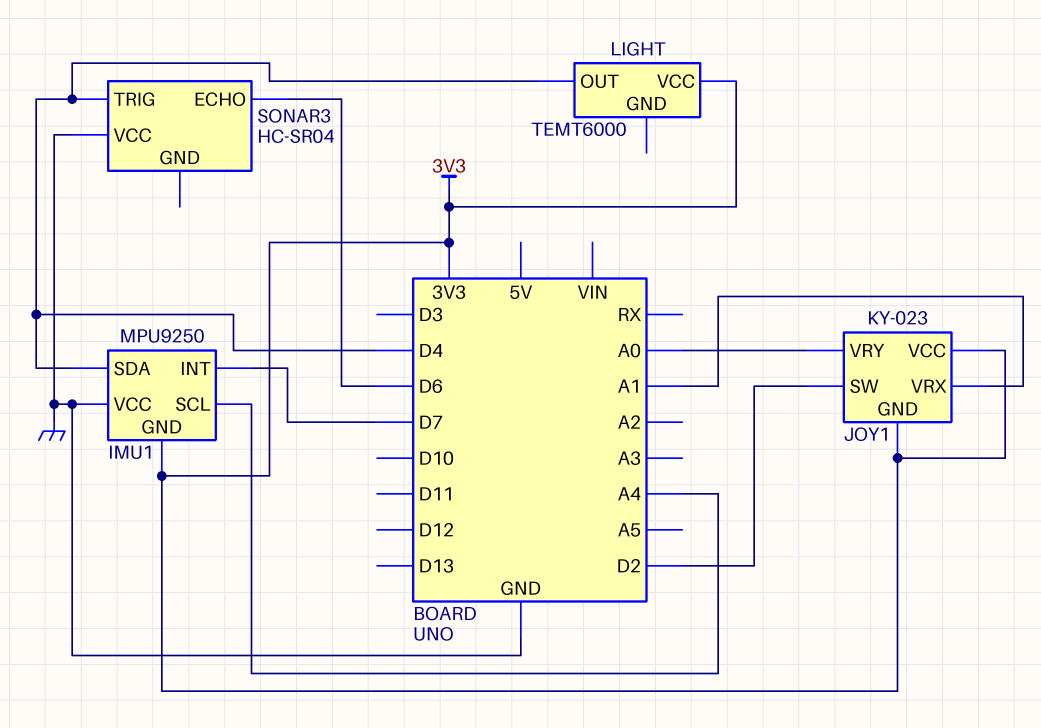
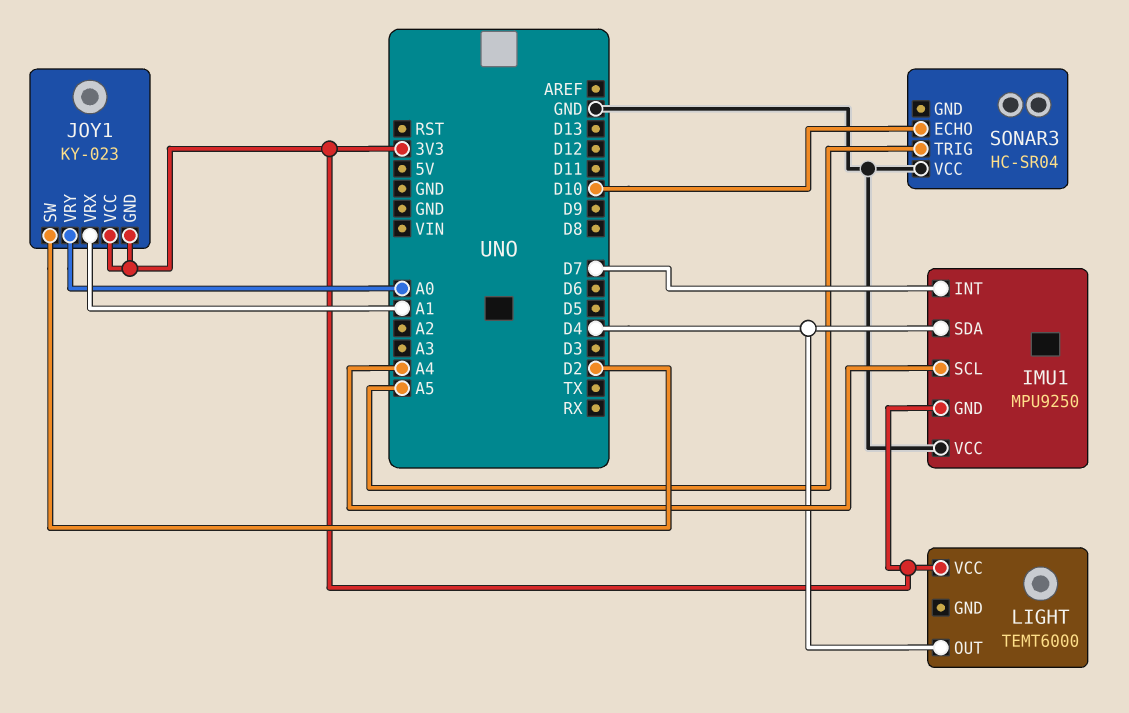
SONAR3 pin ECHO: D6 -> D10
SONAR3 pin TRIG: D4 -> A5

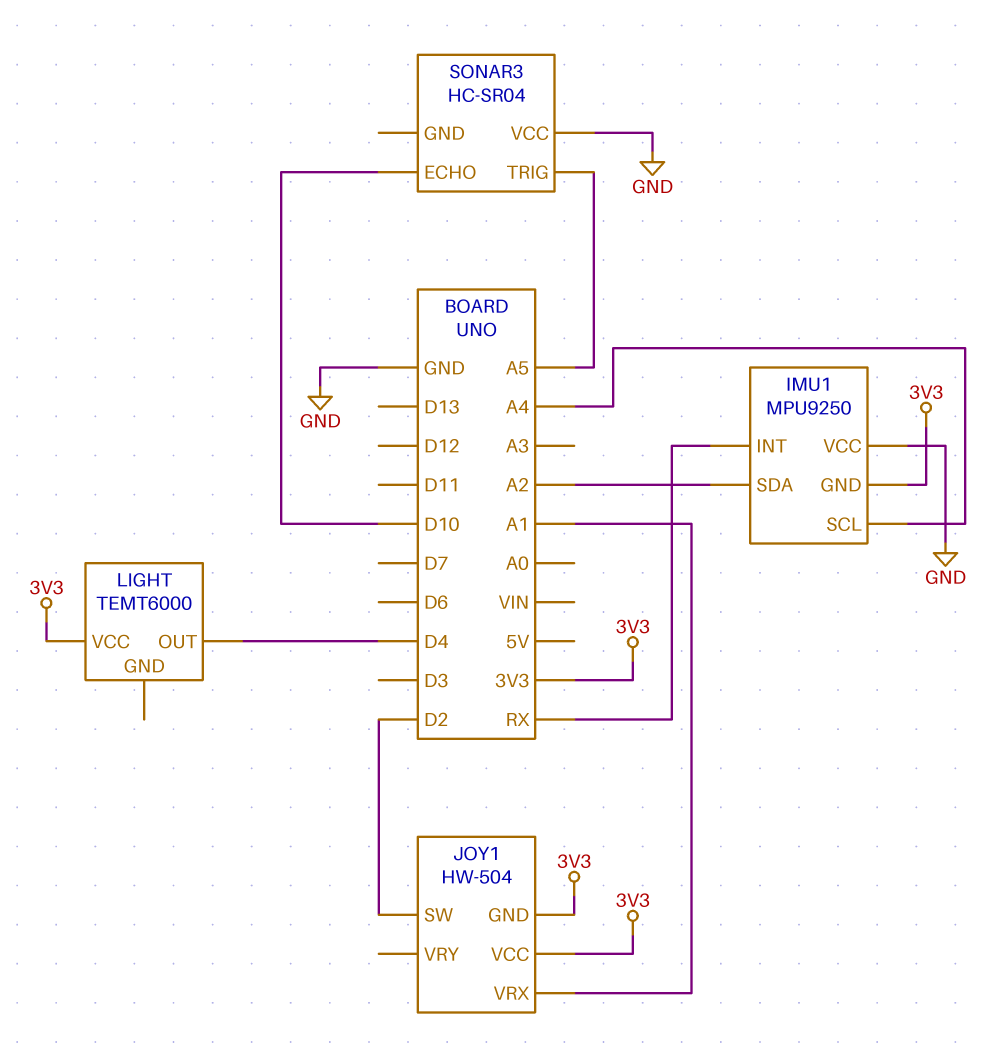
IMU1 pin INT: D7 -> RX
IMU1 pin SDA: D4 -> A2
JOY1: KY-023 -> HW-504
JOY1 pin VRY: A0 -> none

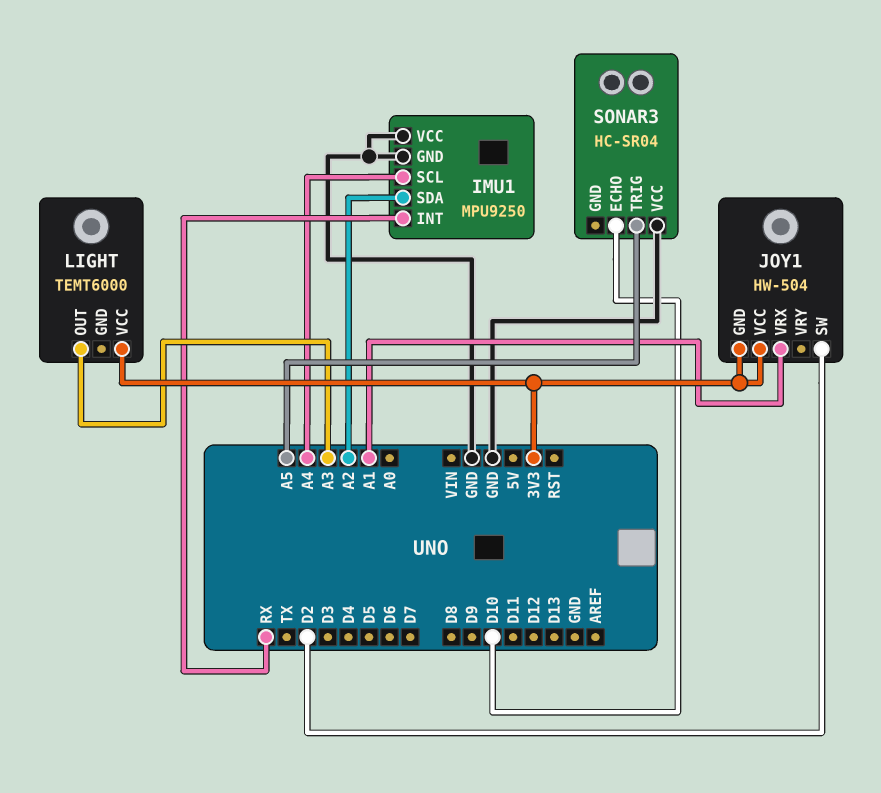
IMU1 pin GND: 3V3 -> GND
LIGHT pin OUT: D4 -> A3

